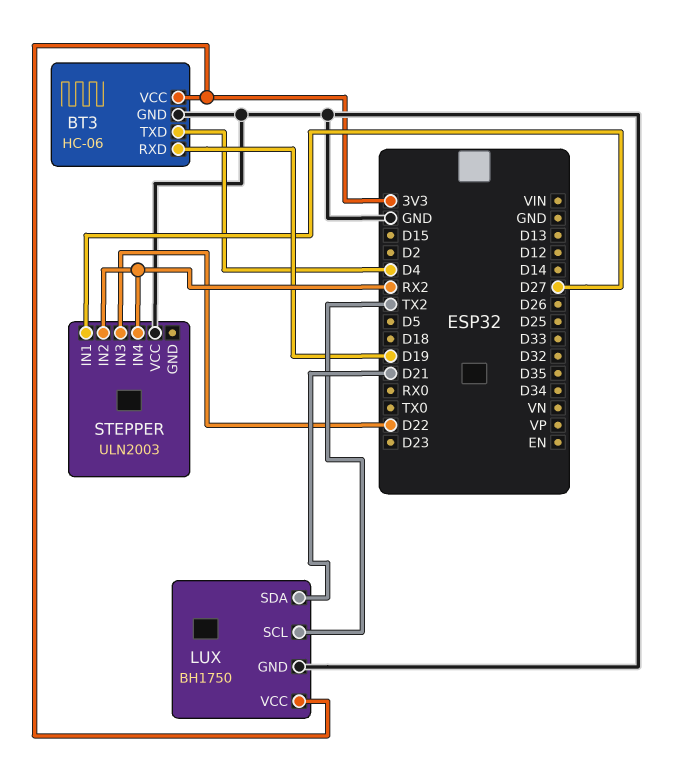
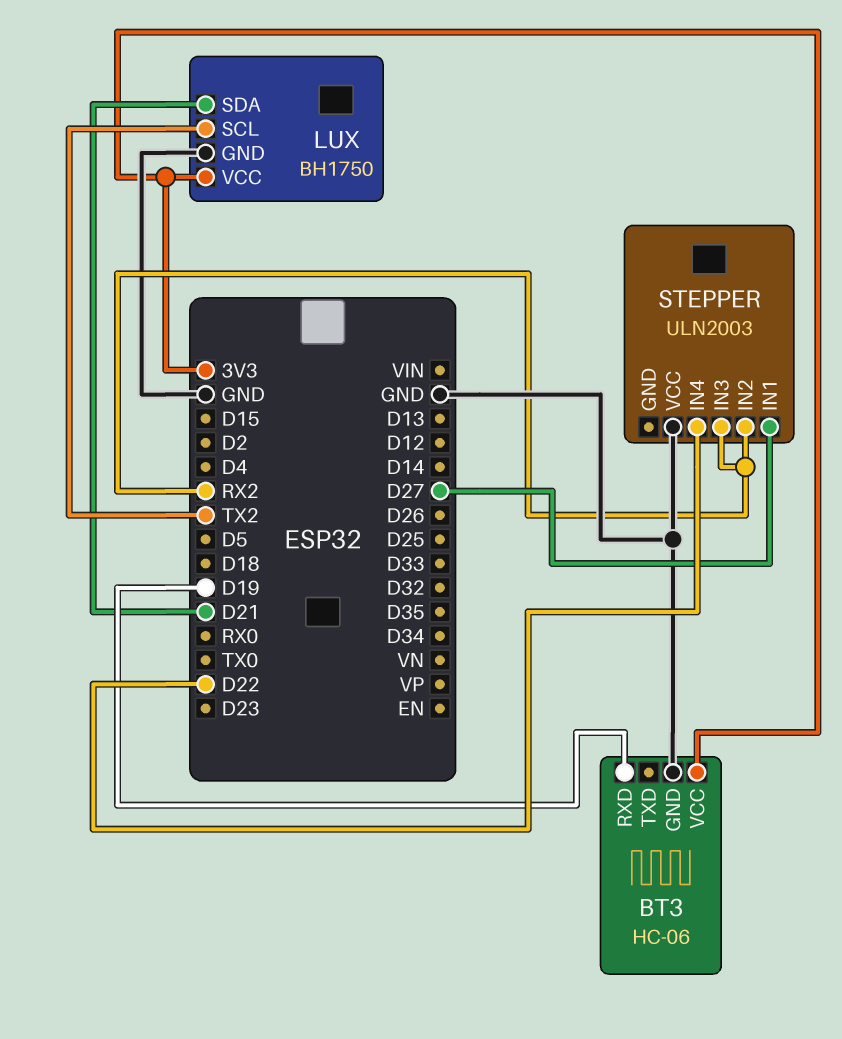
BT3 pin TXD: D4 -> none
STEPPER pin IN3: D22 -> RX2
STEPPER pin IN4: RX2 -> D22

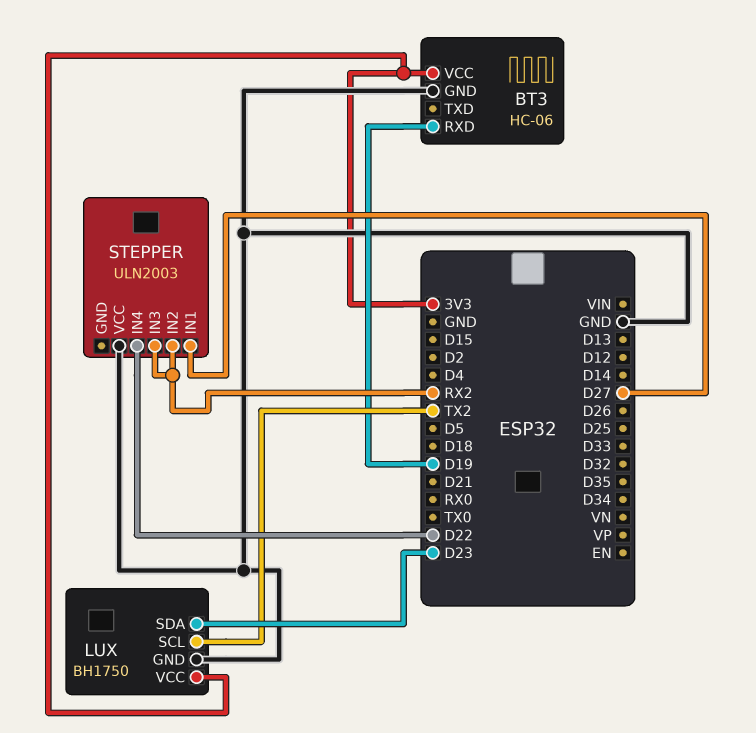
LUX pin SDA: D21 -> D23

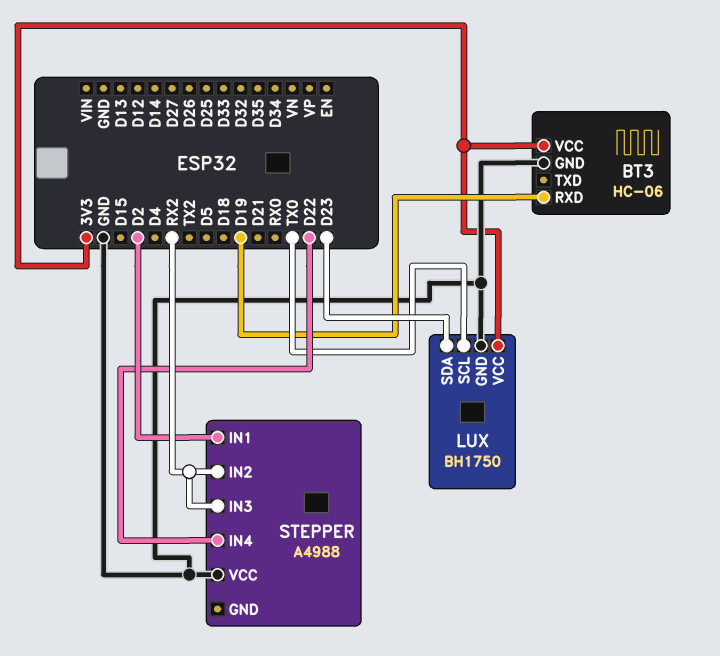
LUX pin SCL: TX2 -> TX0
STEPPER: ULN2003 -> A4988
STEPPER pin IN1: D27 -> D2

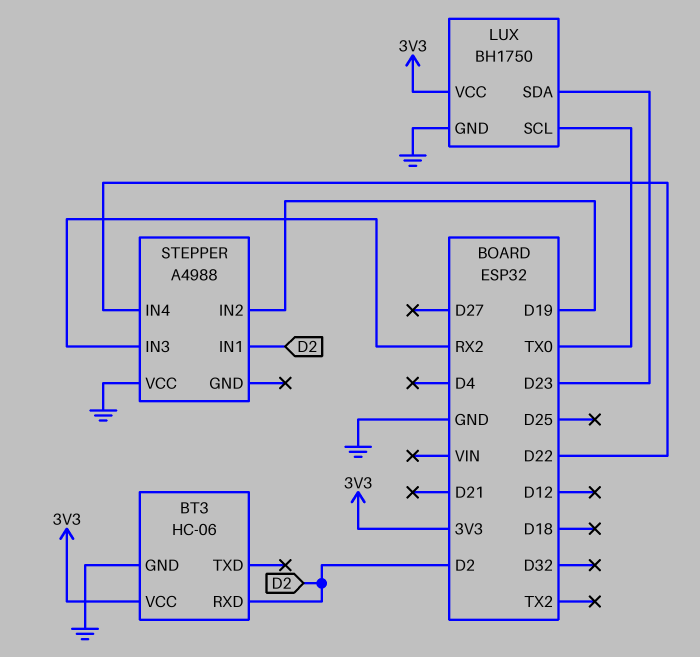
BT3 pin RXD: D19 -> D2
STEPPER pin IN2: RX2 -> D19

